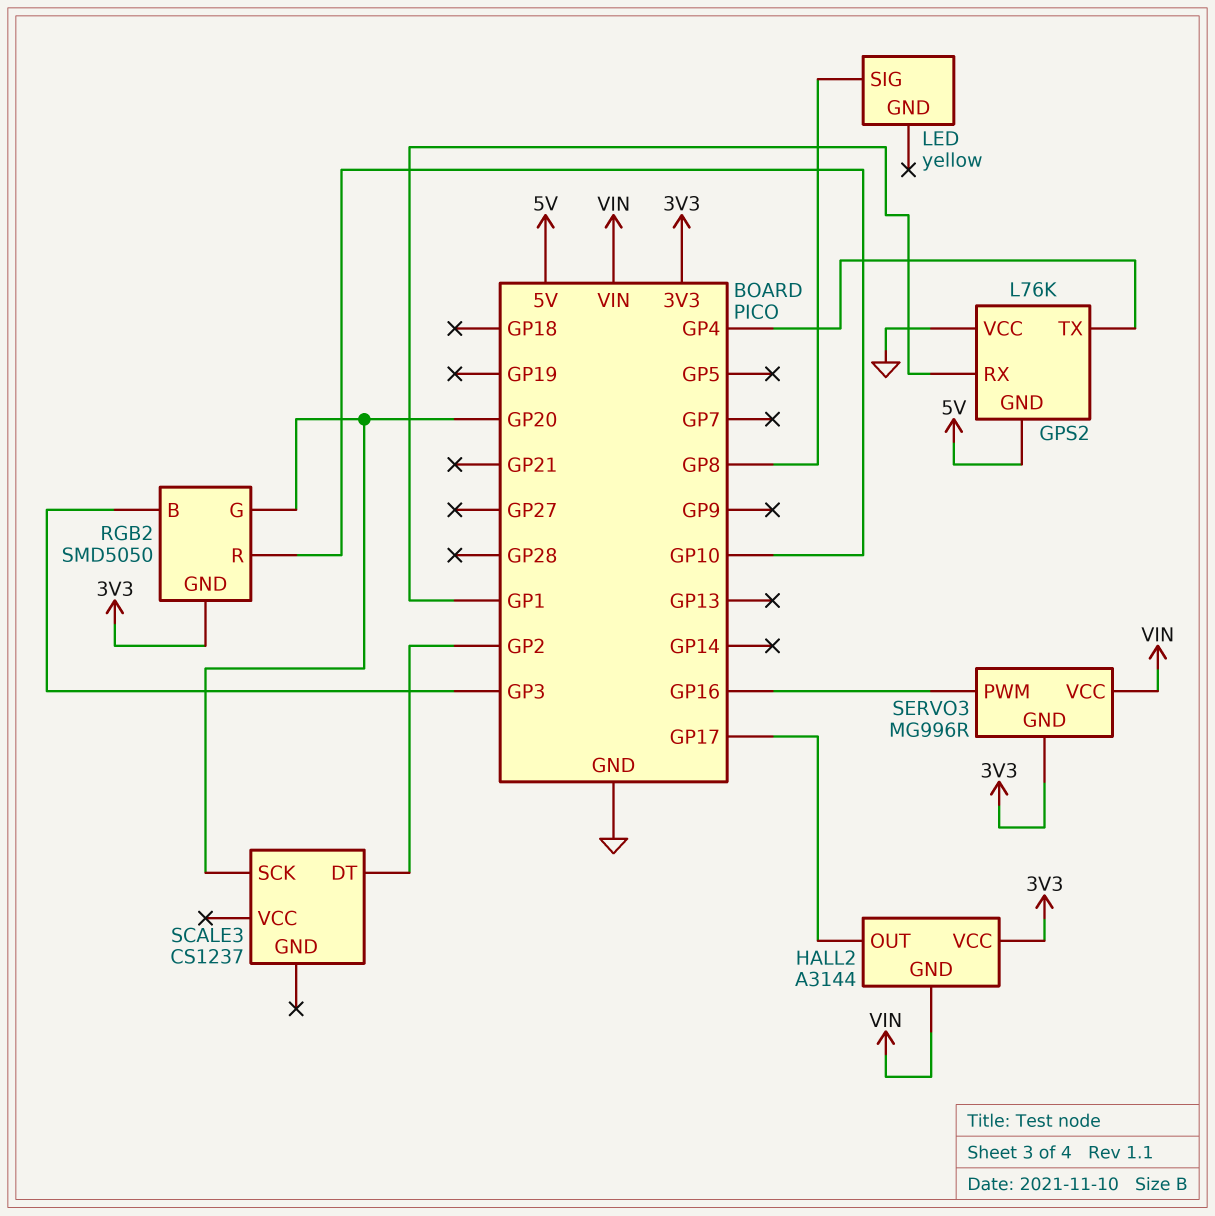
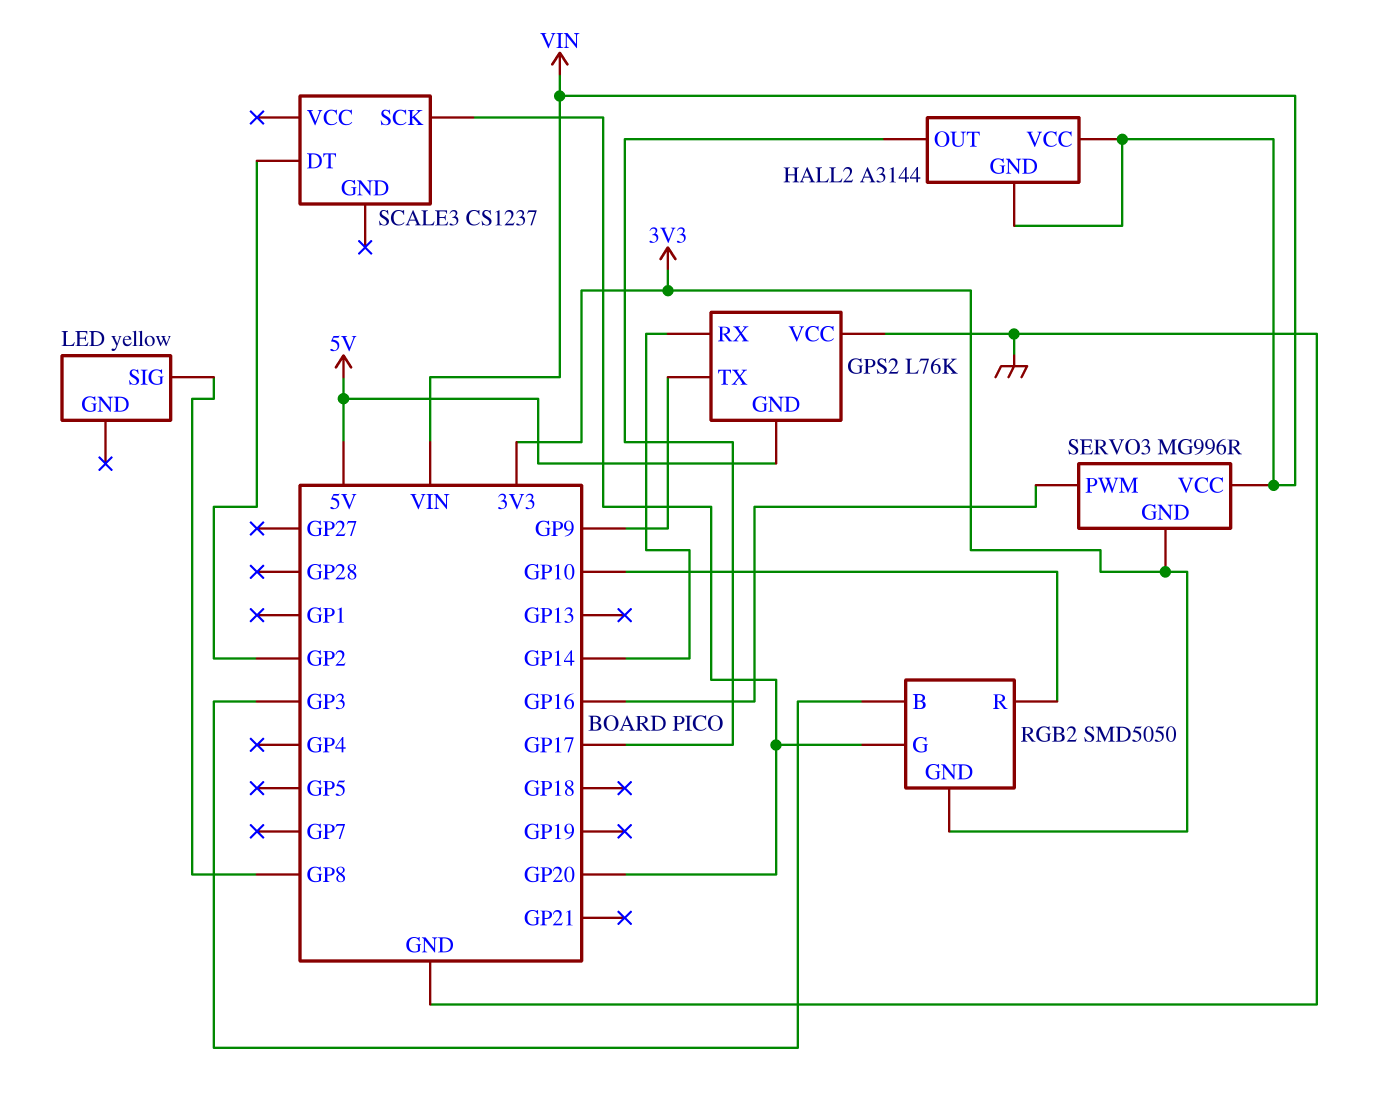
GPS2 pin RX: GP1 -> GP14
GPS2 pin TX: GP4 -> GP9
HALL2 pin VCC: 3V3 -> VIN

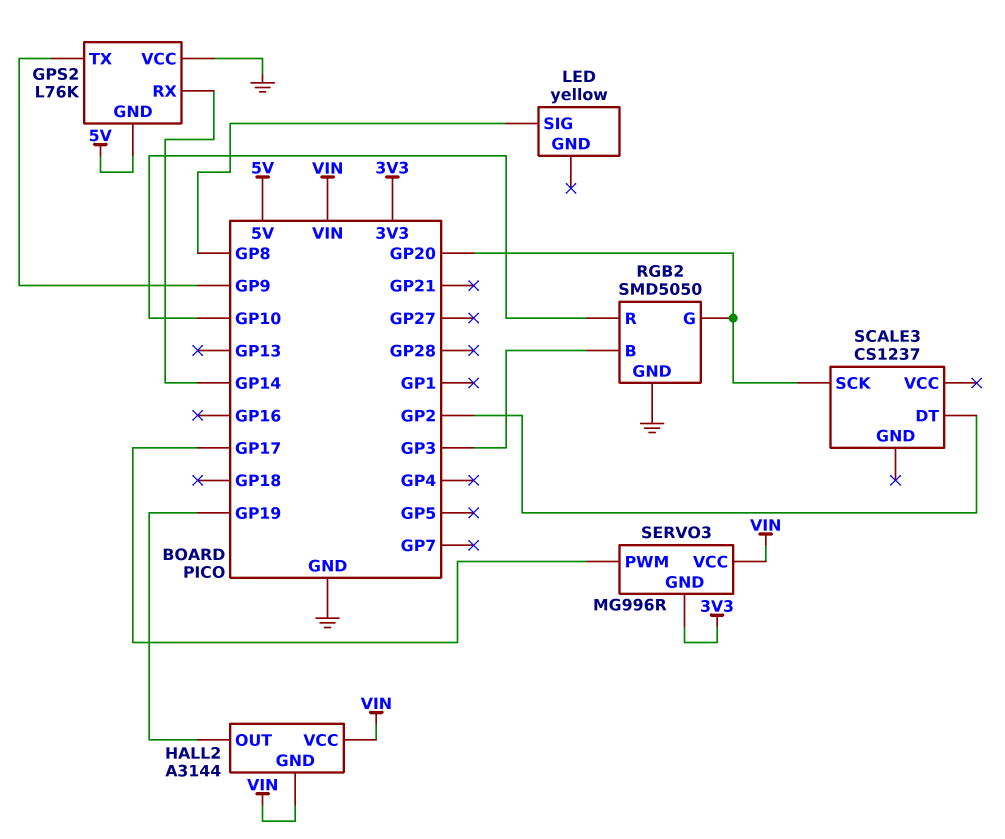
HALL2 pin OUT: GP17 -> GP19
RGB2 pin GND: 3V3 -> GND
SERVO3 pin PWM: GP16 -> GP17

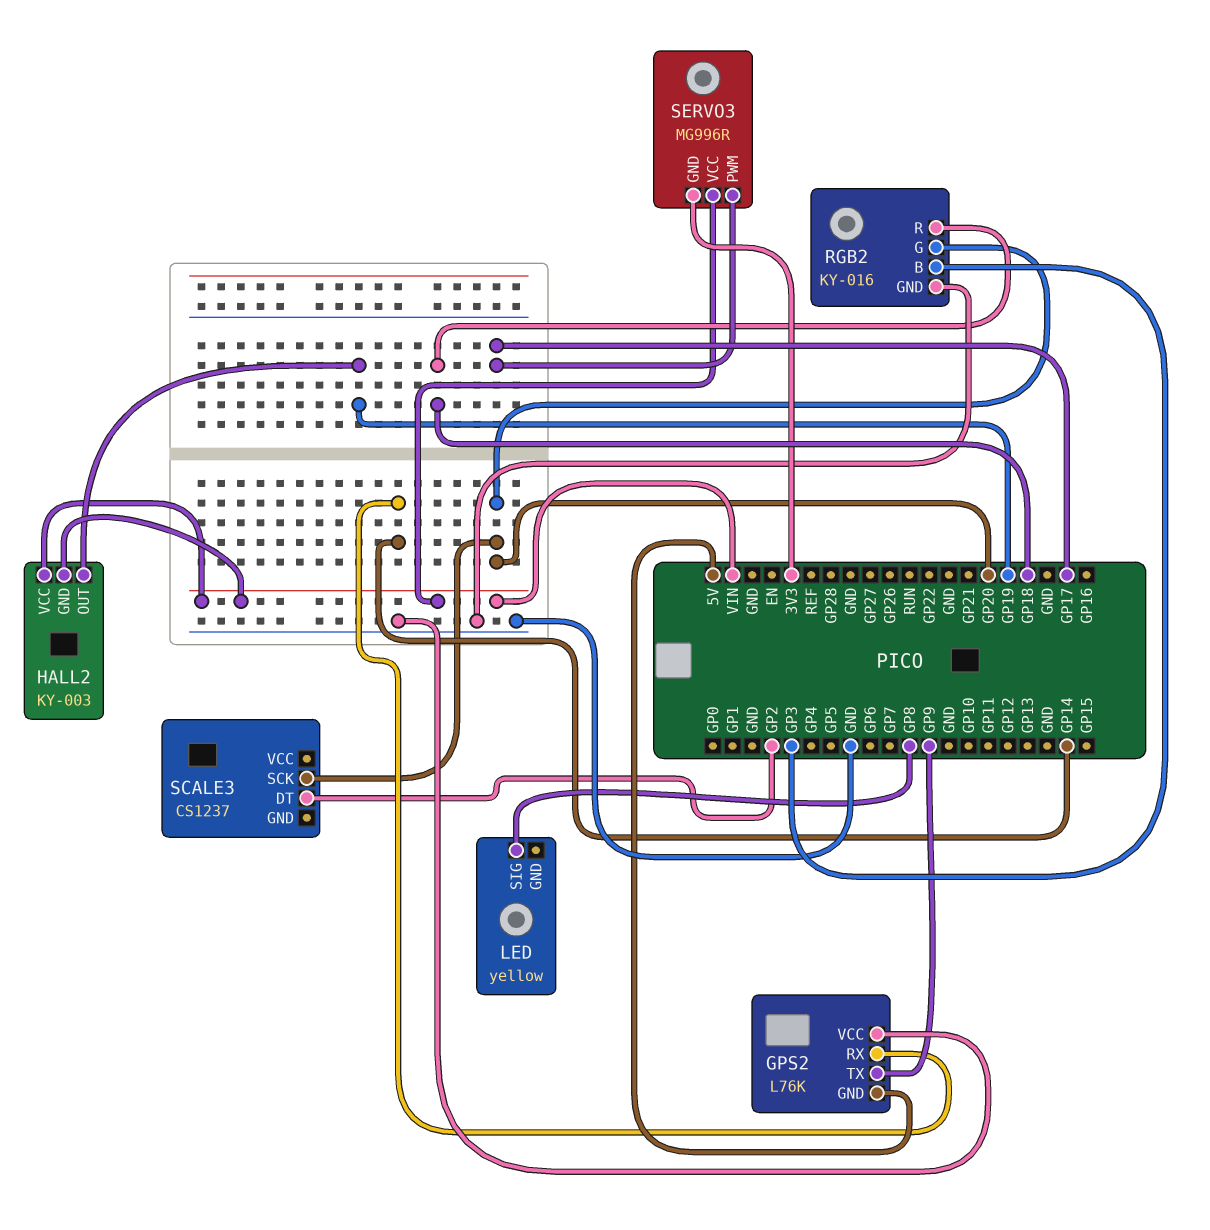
HALL2: A3144 -> KY-003
RGB2: SMD5050 -> KY-016
RGB2 pin R: GP10 -> GP18

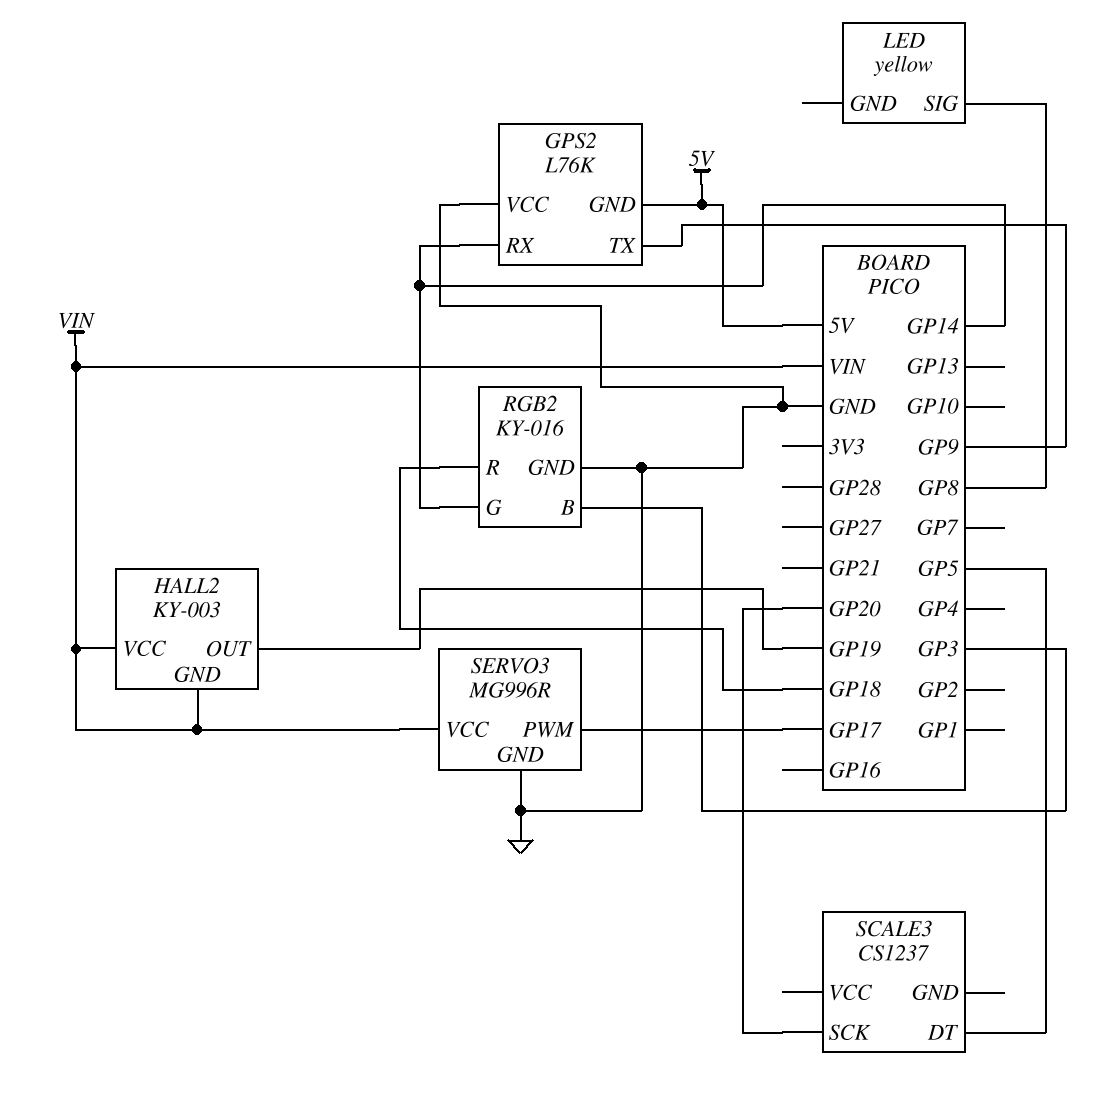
RGB2 pin G: GP20 -> GP14
SCALE3 pin DT: GP2 -> GP5
SERVO3 pin GND: 3V3 -> GND

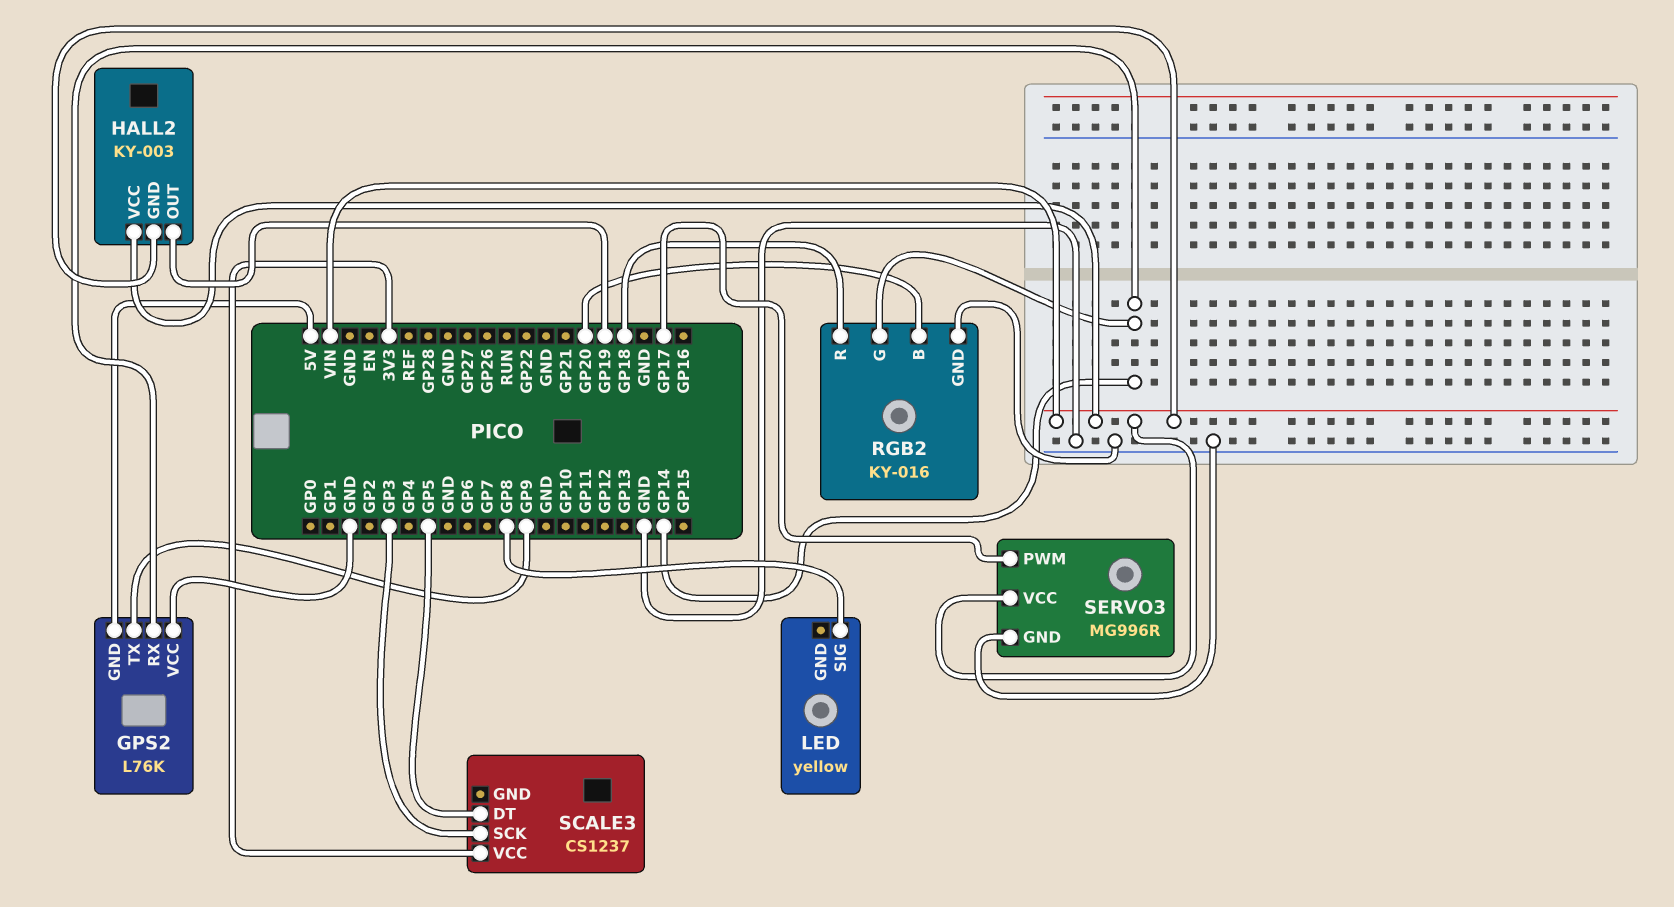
RGB2 pin B: GP3 -> GP20
SCALE3 pin SCK: GP20 -> GP3
SCALE3 pin VCC: none -> 3V3

